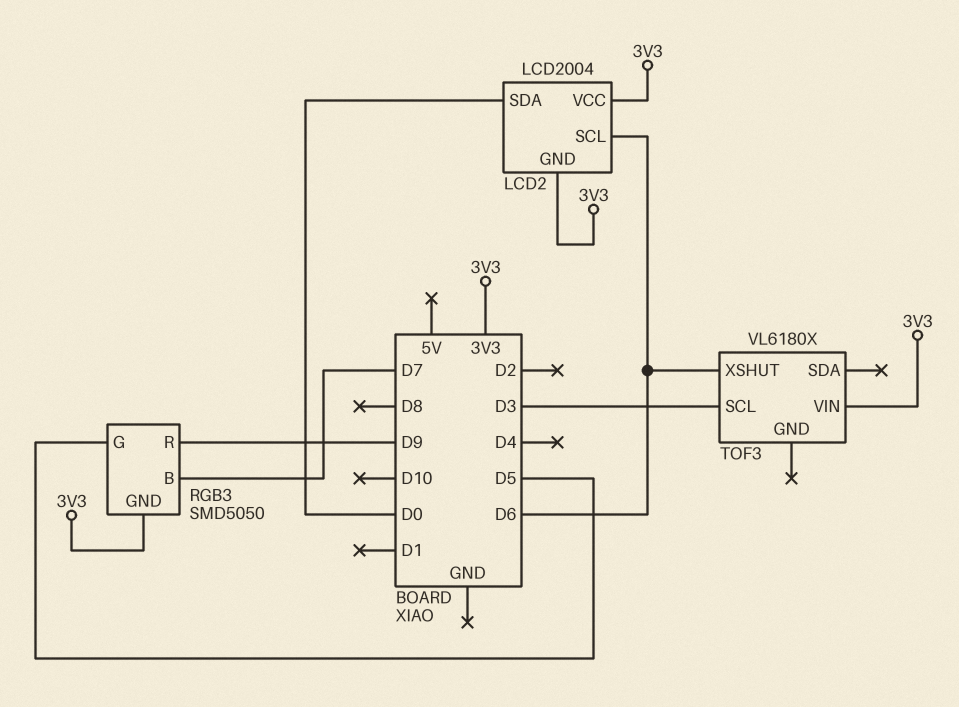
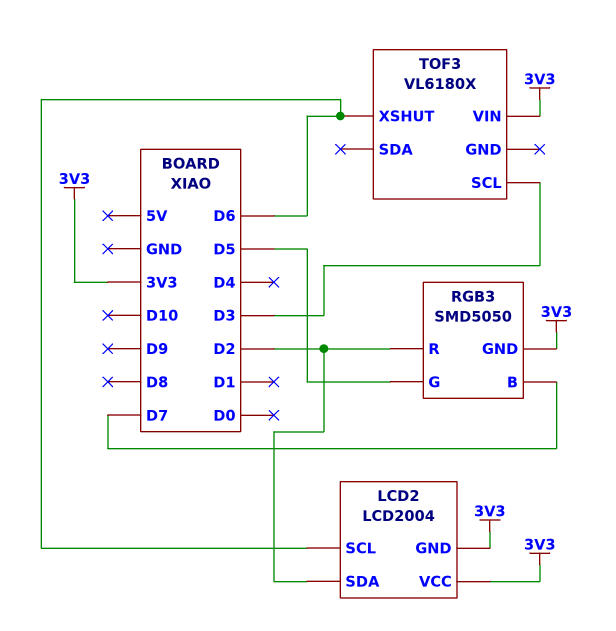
LCD2 pin SDA: D0 -> D2
RGB3 pin R: D9 -> D2

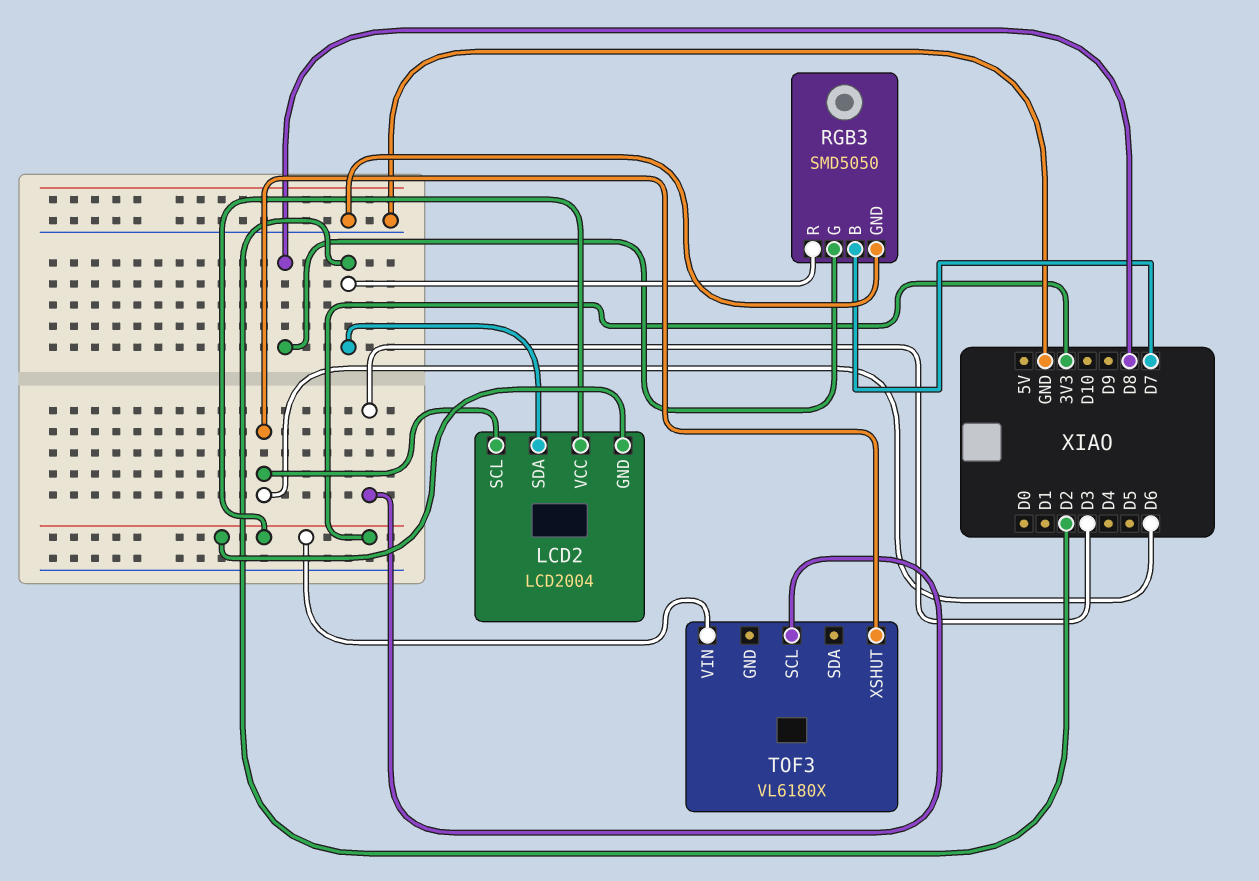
RGB3 pin G: D5 -> D8
RGB3 pin GND: 3V3 -> GND

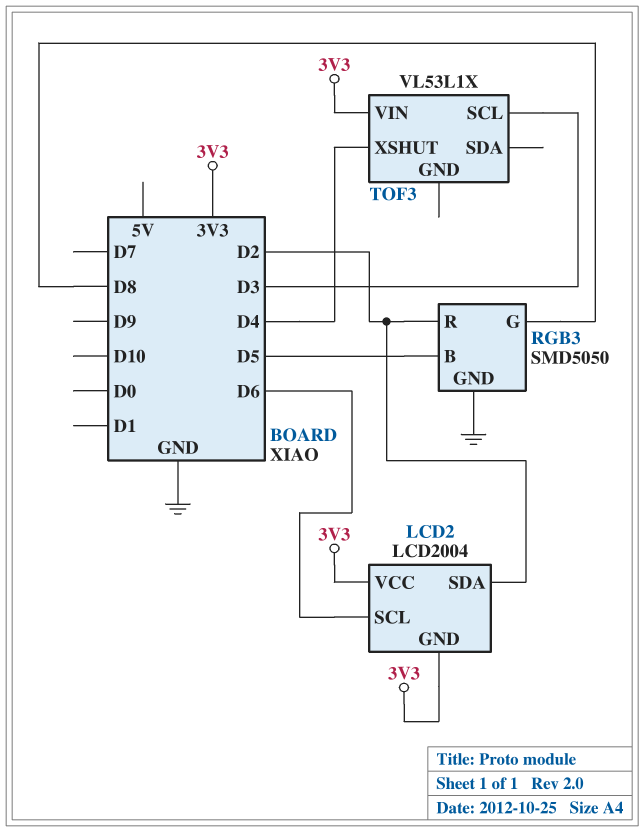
RGB3 pin B: D7 -> D5
TOF3: VL6180X -> VL53L1X
TOF3 pin XSHUT: D6 -> D4

